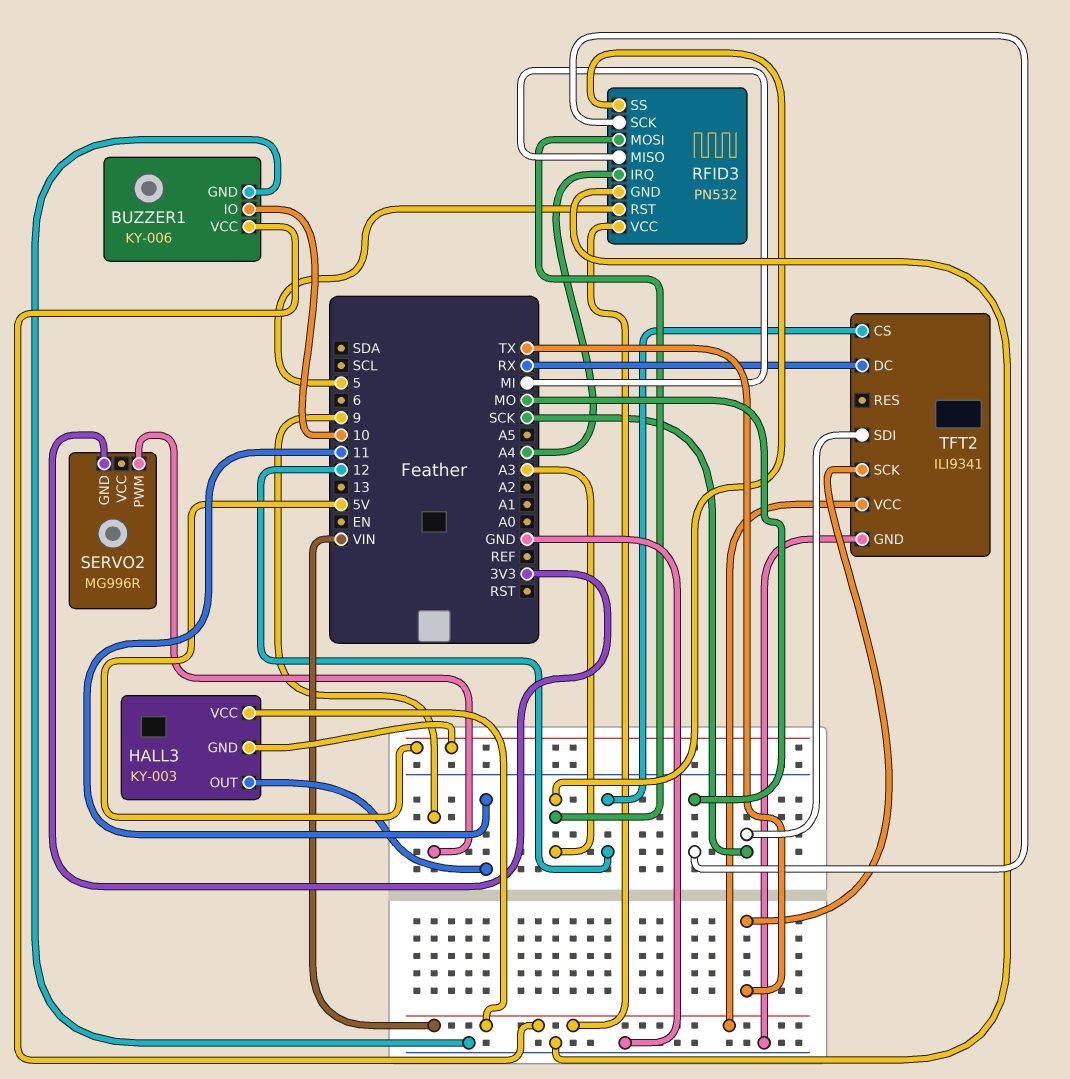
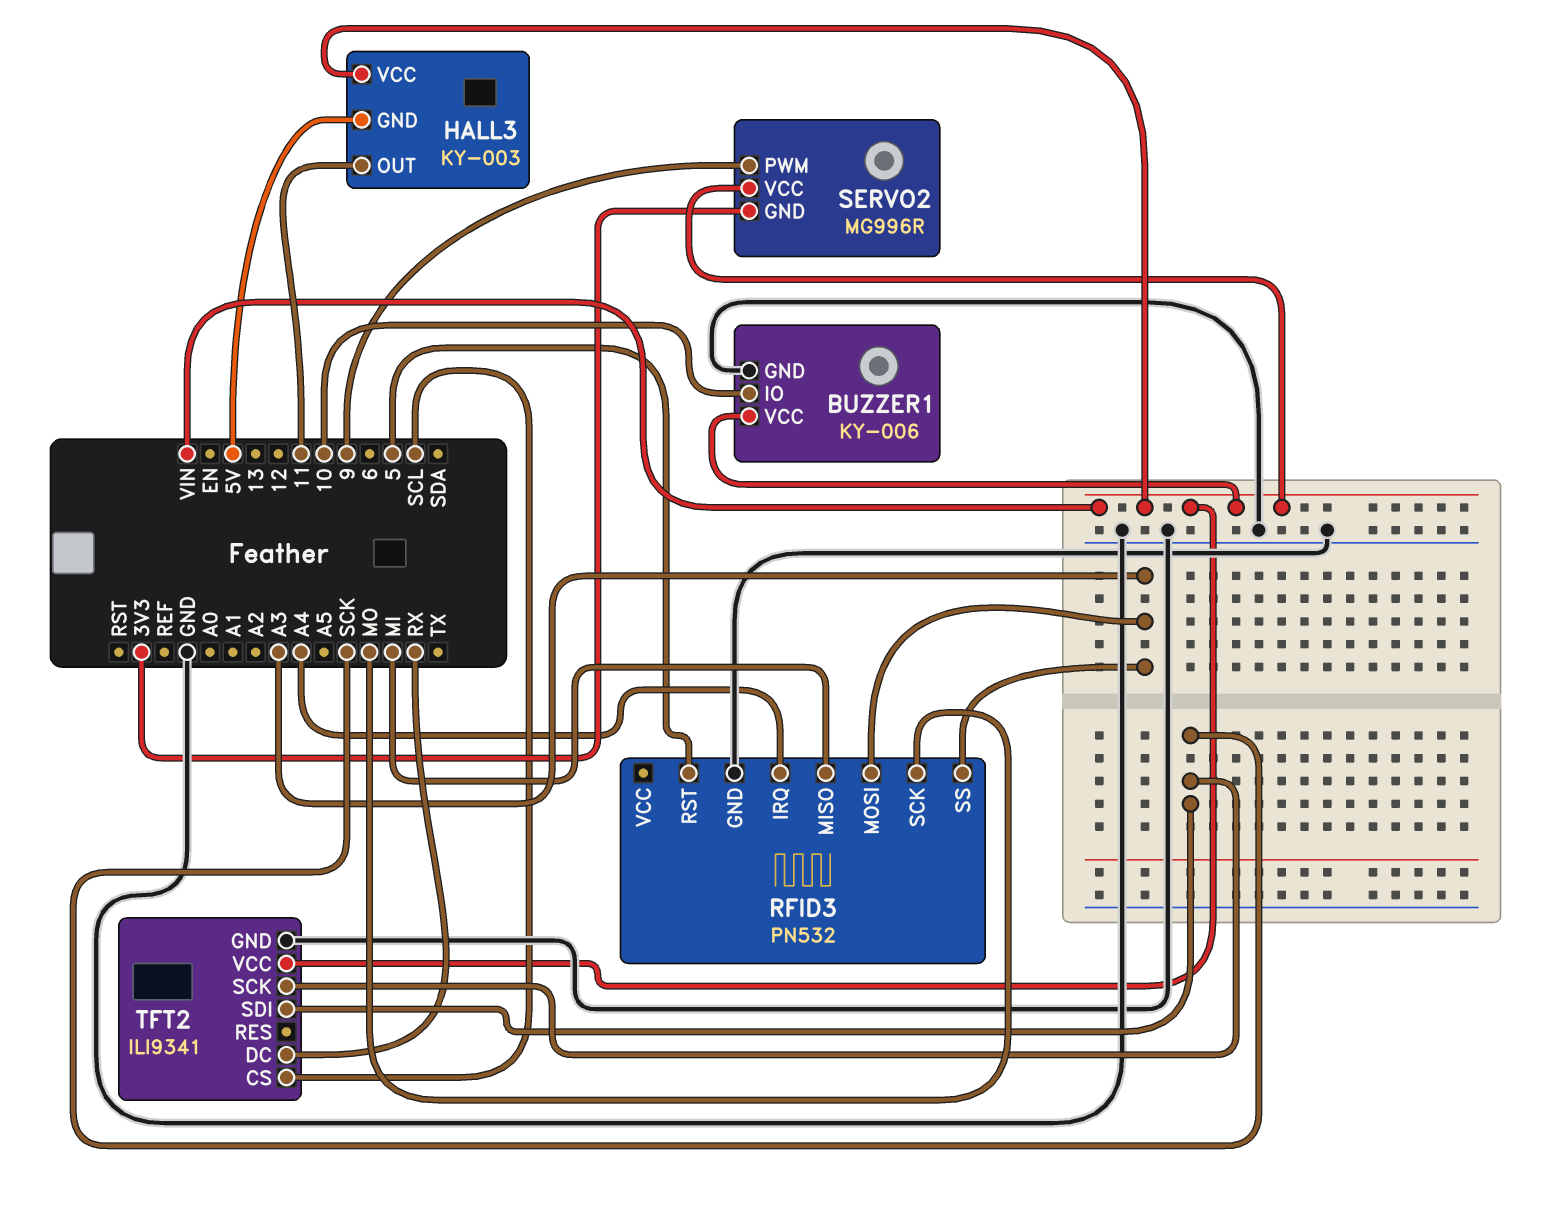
RFID3 pin VCC: VIN -> none
SERVO2 pin VCC: none -> VIN
TFT2 pin CS: 12 -> SCL
TFT2 pin SCK: TX -> SCK

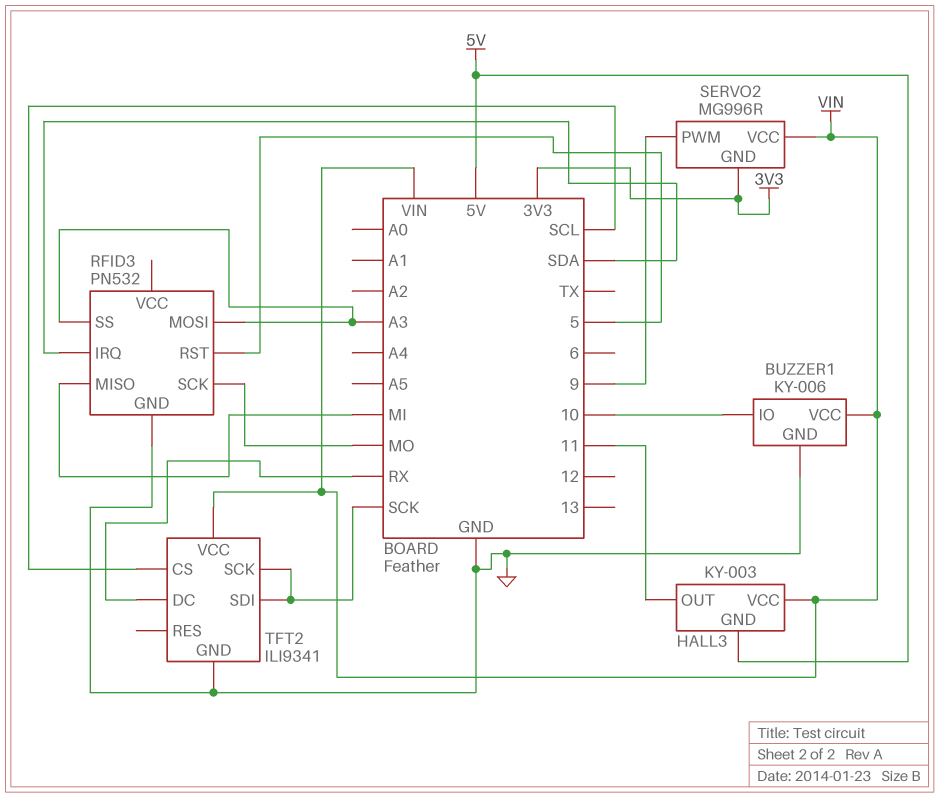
RFID3 pin IRQ: A4 -> SDA

